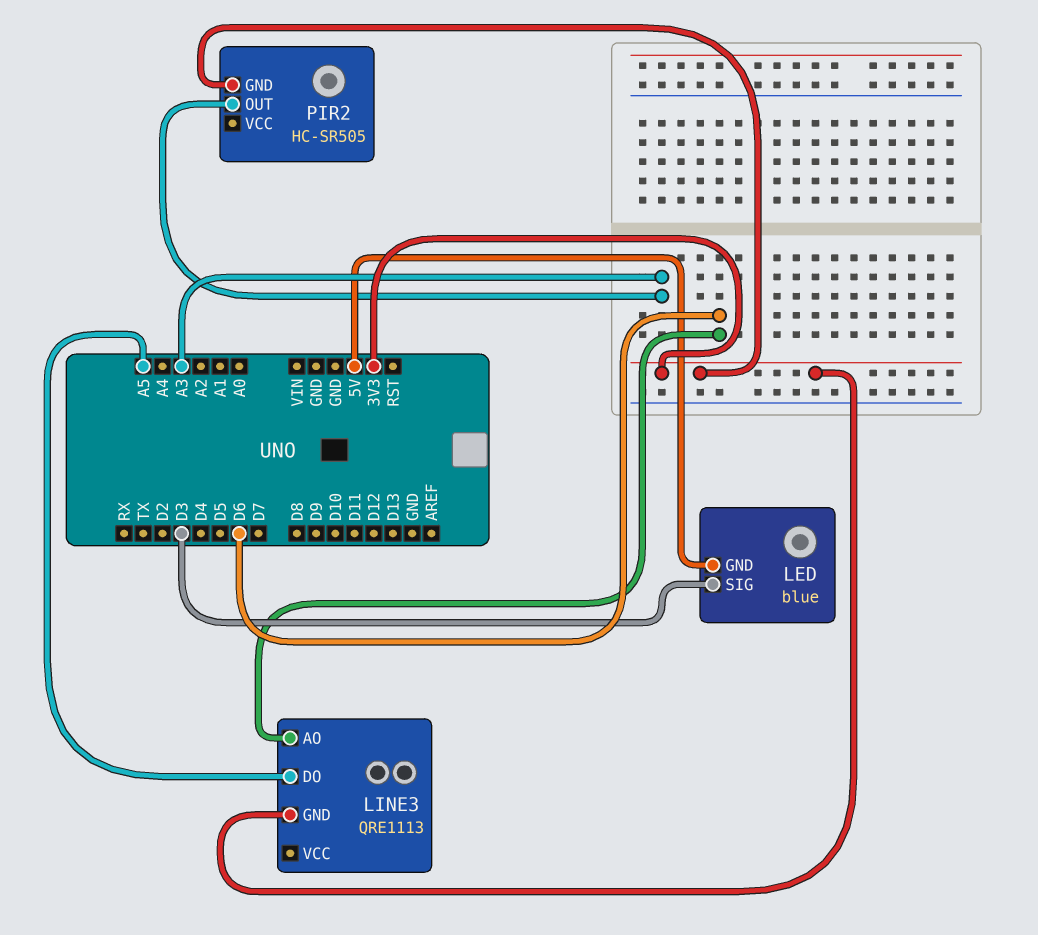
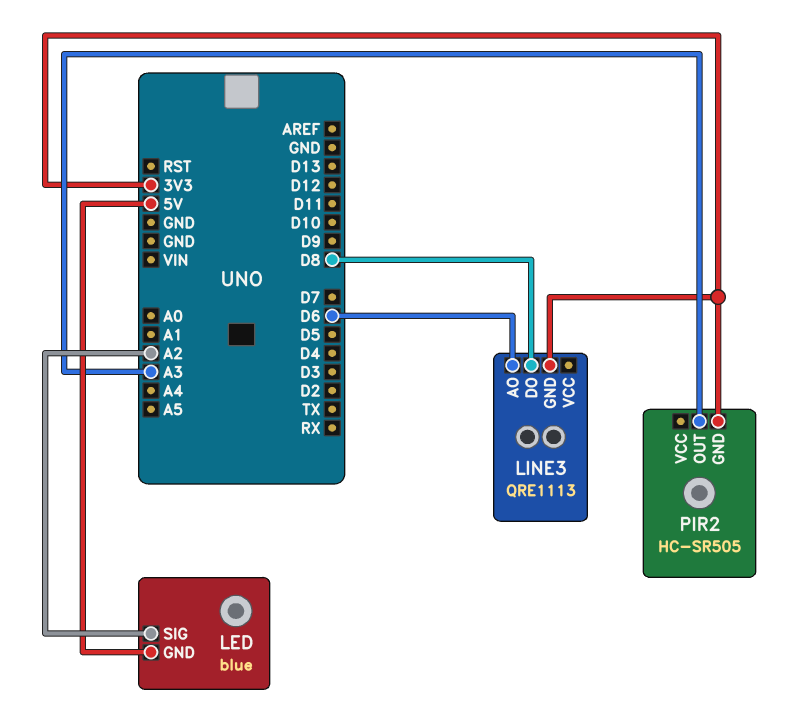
LED pin SIG: D3 -> A2
LINE3 pin DO: A5 -> D8

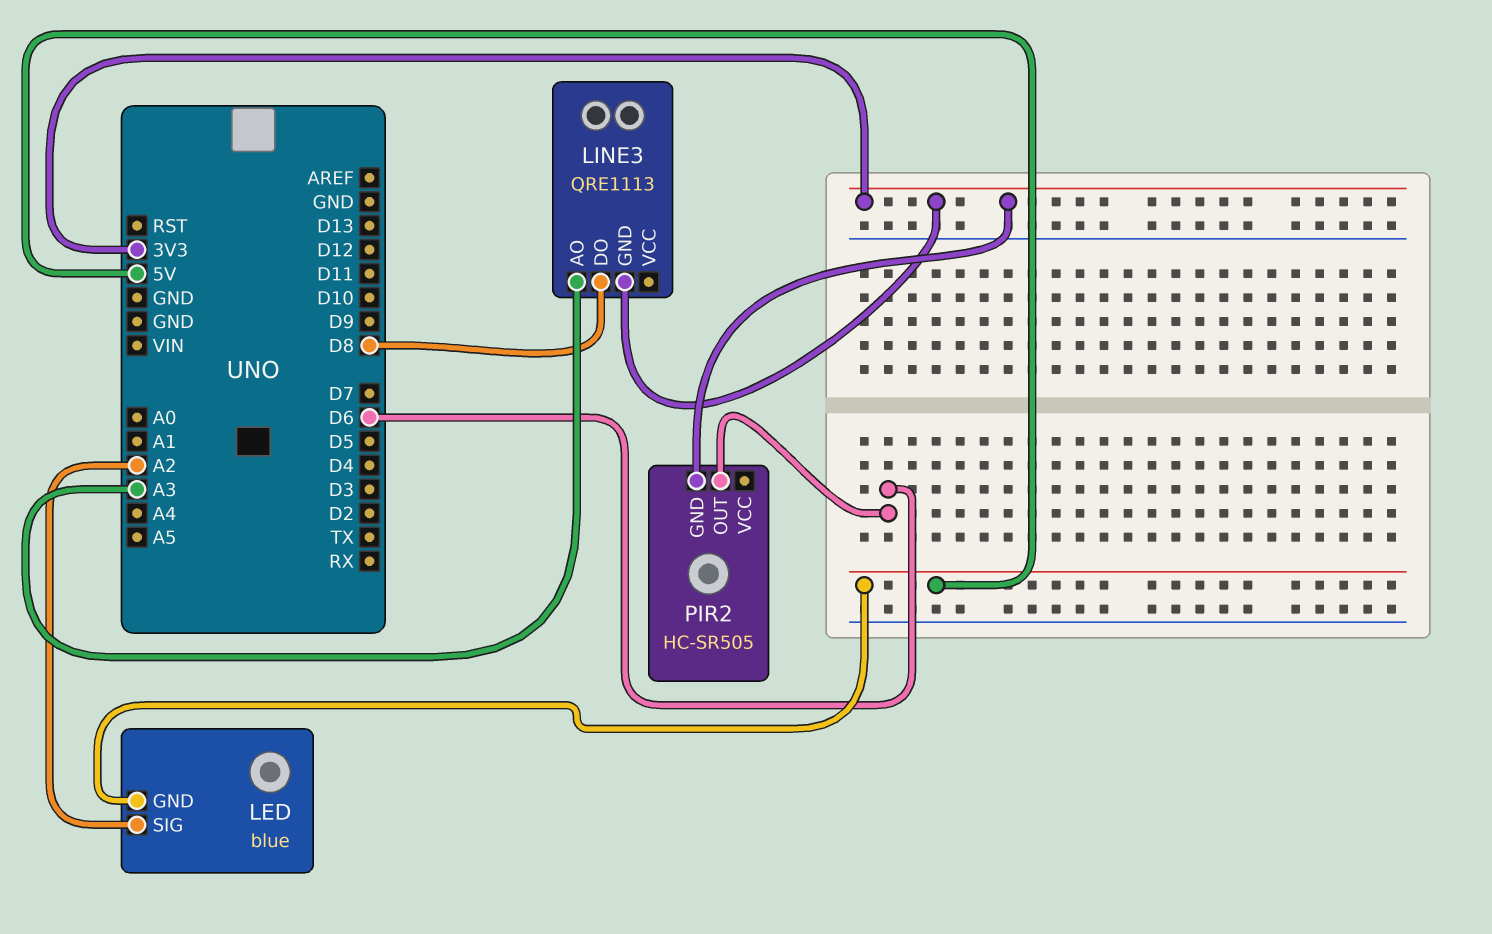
LINE3 pin AO: D6 -> A3
PIR2 pin OUT: A3 -> D6

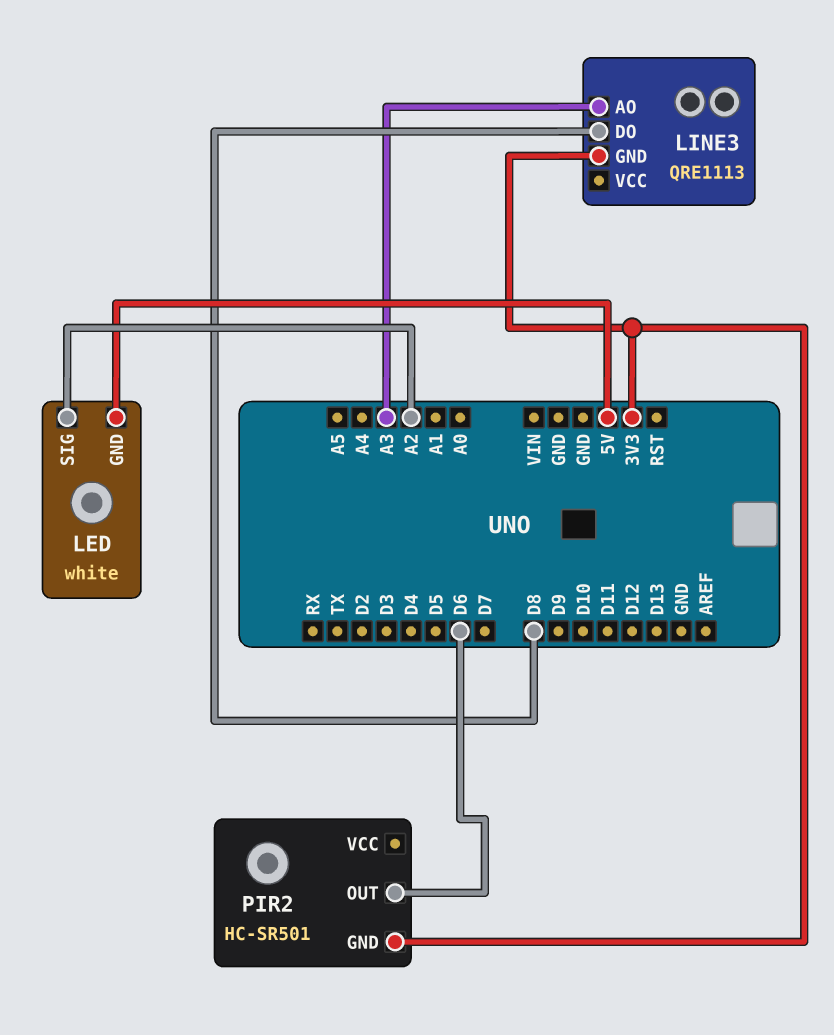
LED: blue -> white
PIR2: HC-SR505 -> HC-SR501

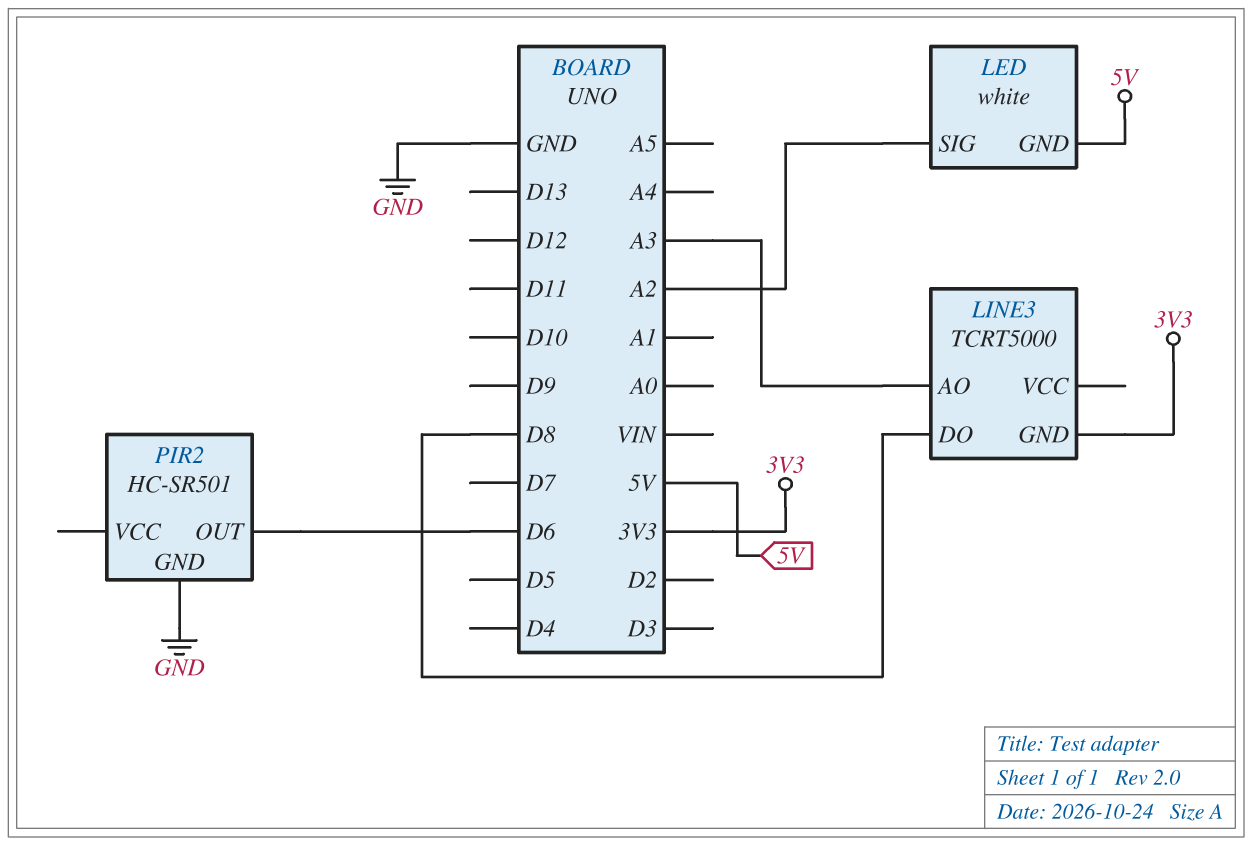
LINE3: QRE1113 -> TCRT5000
PIR2 pin GND: 3V3 -> GND

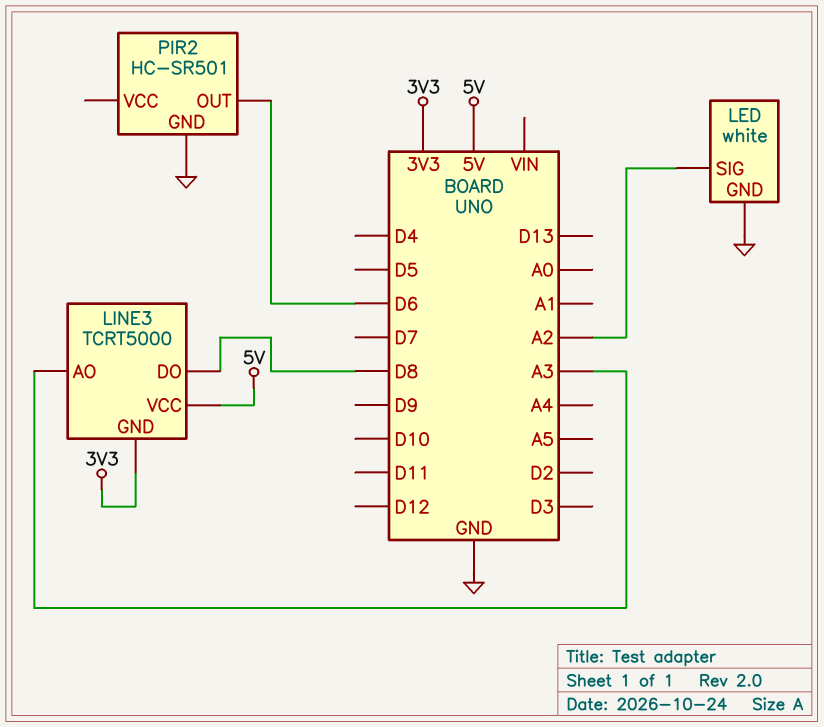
LED pin GND: 5V -> GND
LINE3 pin VCC: none -> 5V

